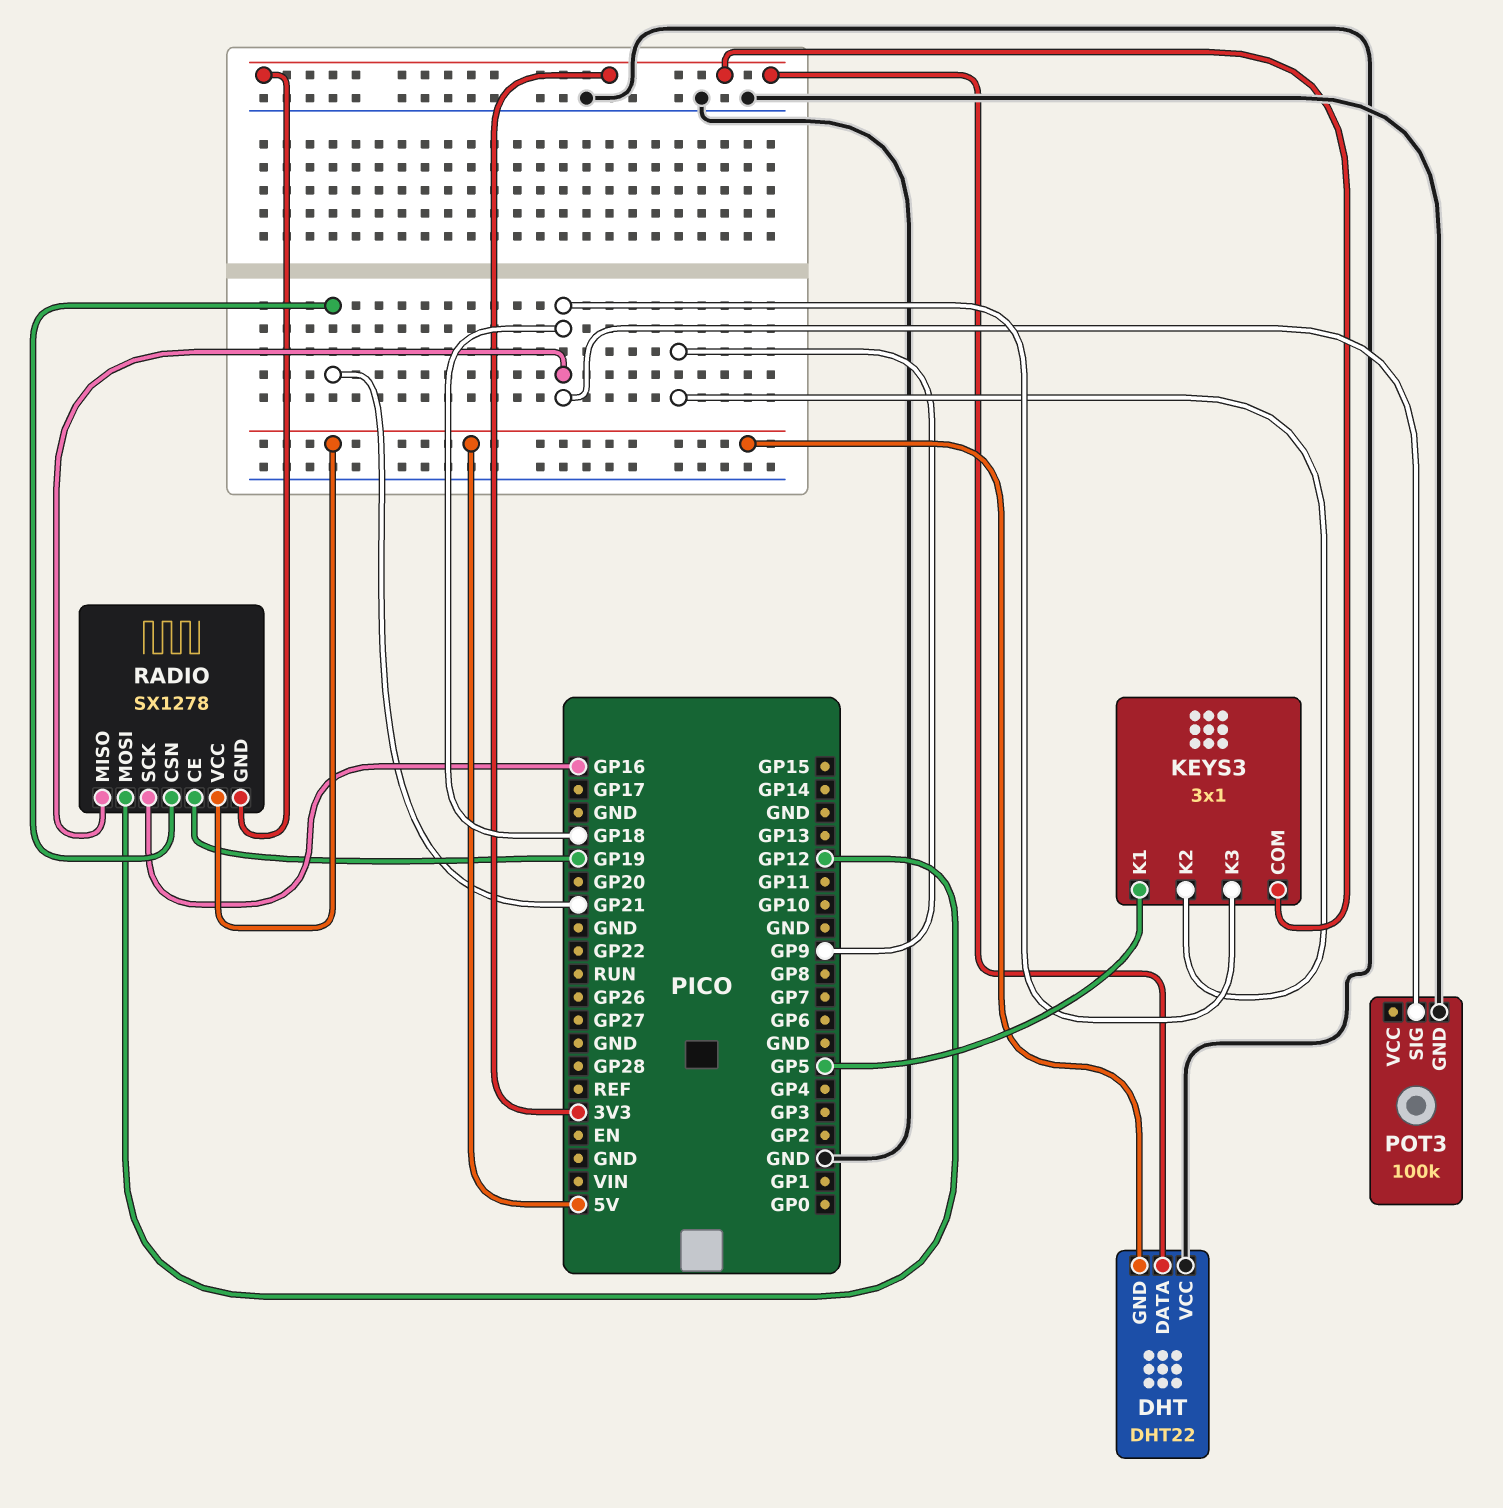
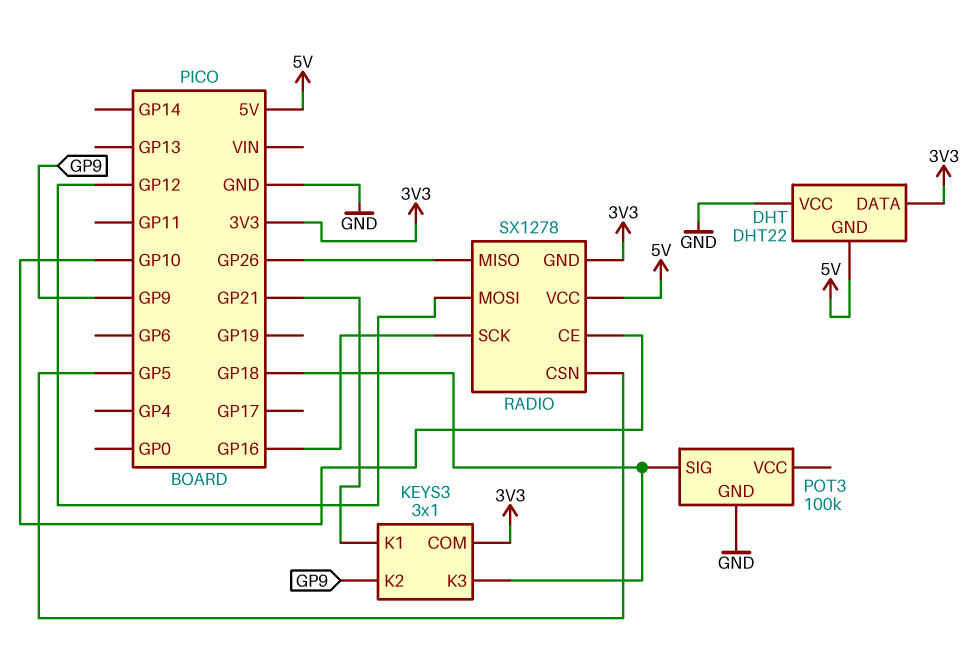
KEYS3 pin K1: GP5 -> GP21
RADIO pin CE: GP19 -> GP10
RADIO pin CSN: GP21 -> GP5
RADIO pin MISO: GP18 -> GP26

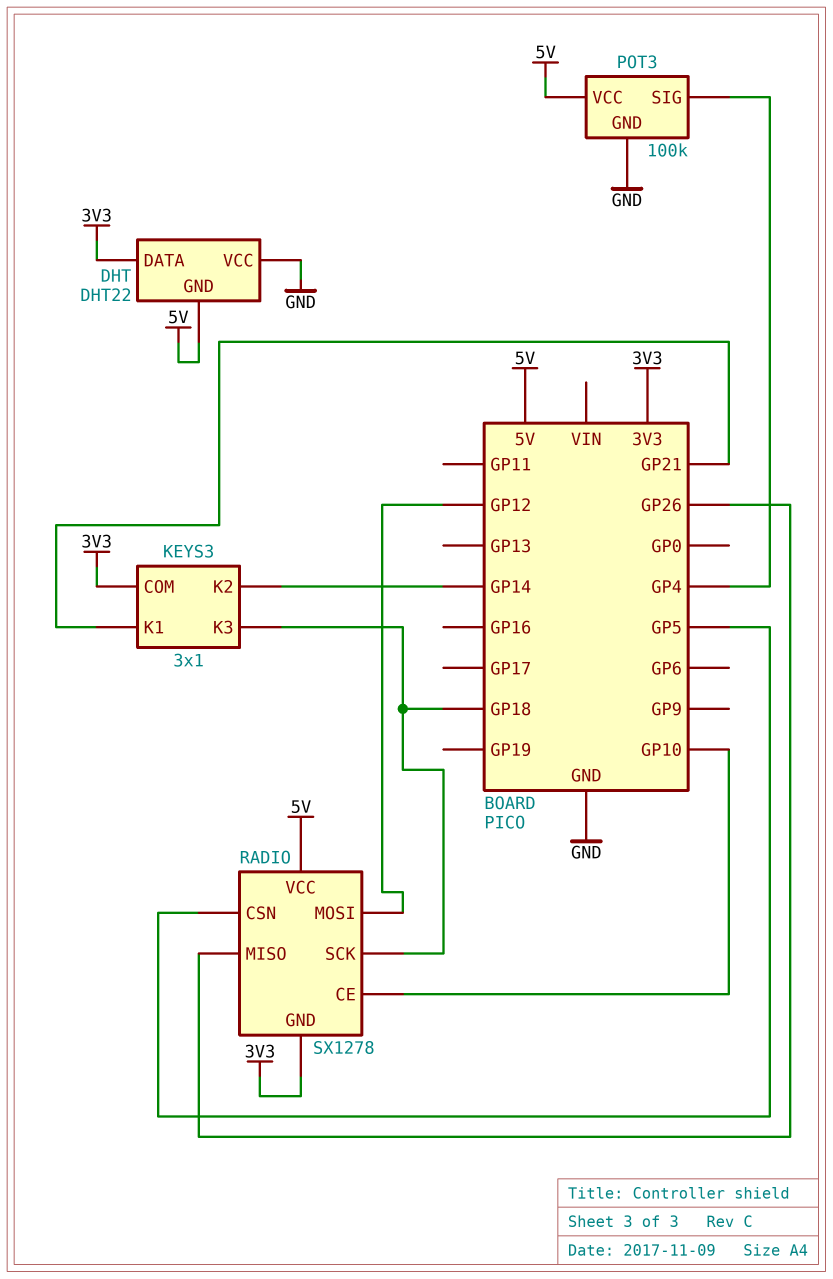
KEYS3 pin K2: GP9 -> GP14
POT3 pin SIG: GP18 -> GP4
POT3 pin VCC: none -> 5V
RADIO pin SCK: GP16 -> GP18

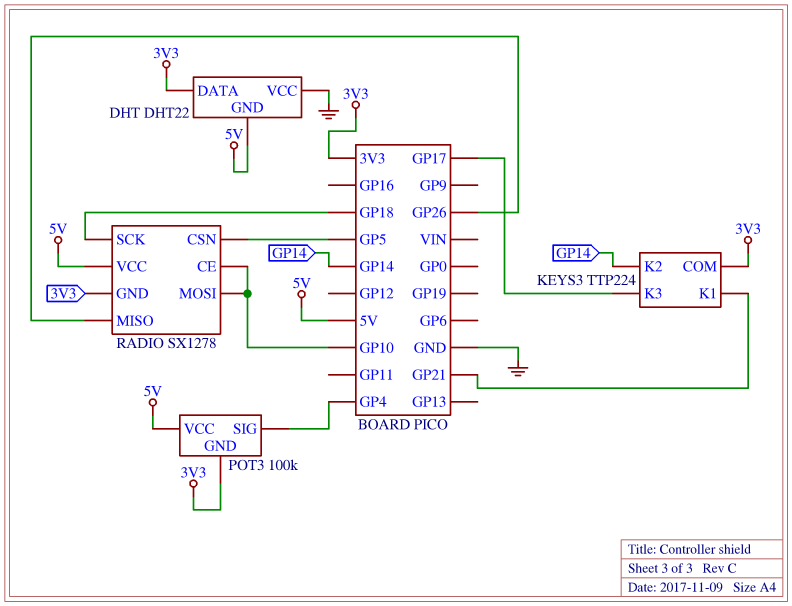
KEYS3: 3x1 -> TTP224
KEYS3 pin K3: GP18 -> GP17
POT3 pin GND: GND -> 3V3
RADIO pin MOSI: GP12 -> GP10

